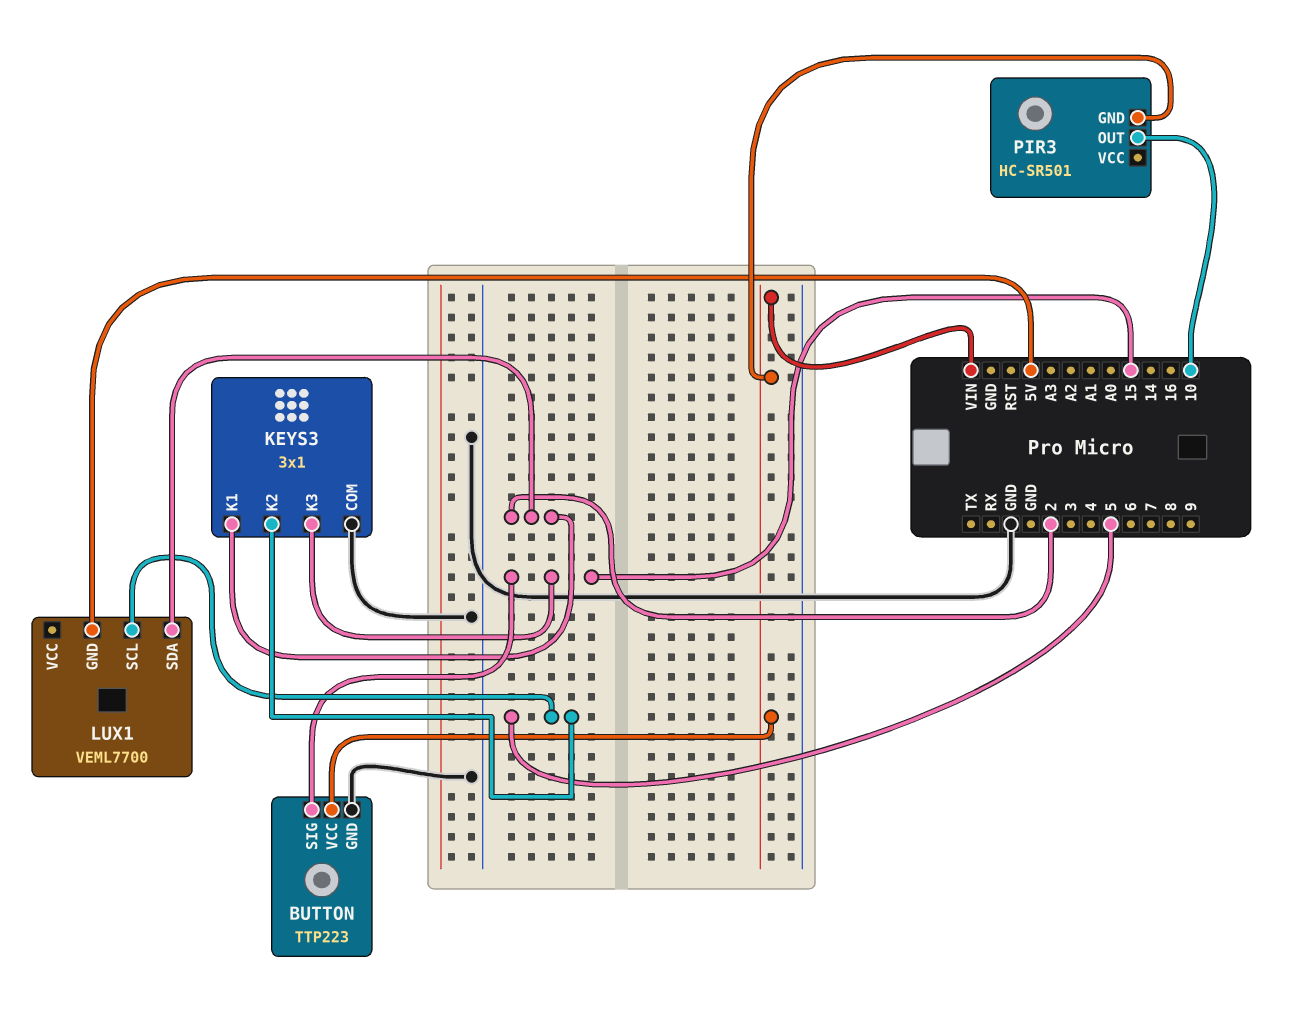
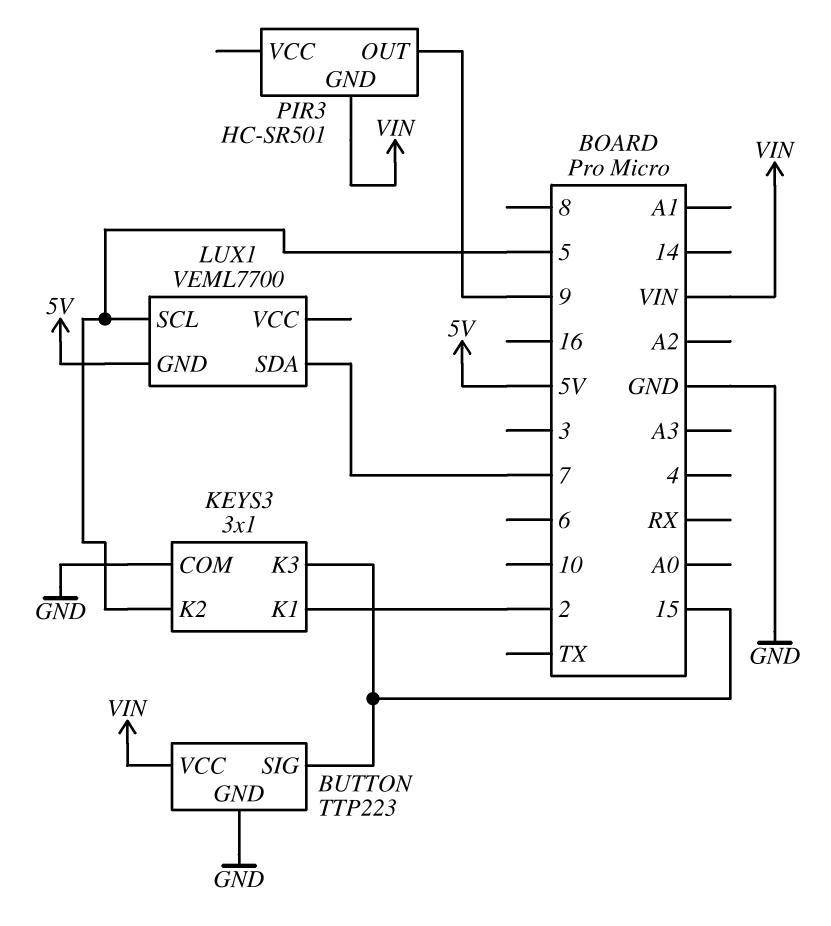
LUX1 pin SDA: 2 -> 7
PIR3 pin OUT: 10 -> 9

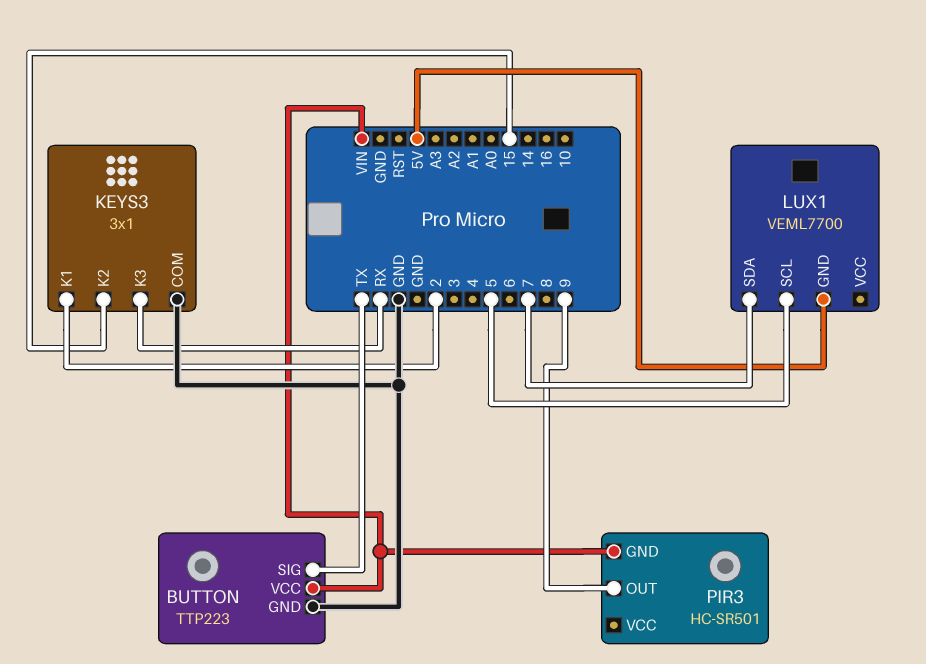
BUTTON pin SIG: 15 -> TX
KEYS3 pin K2: 5 -> 15
KEYS3 pin K3: 15 -> RX

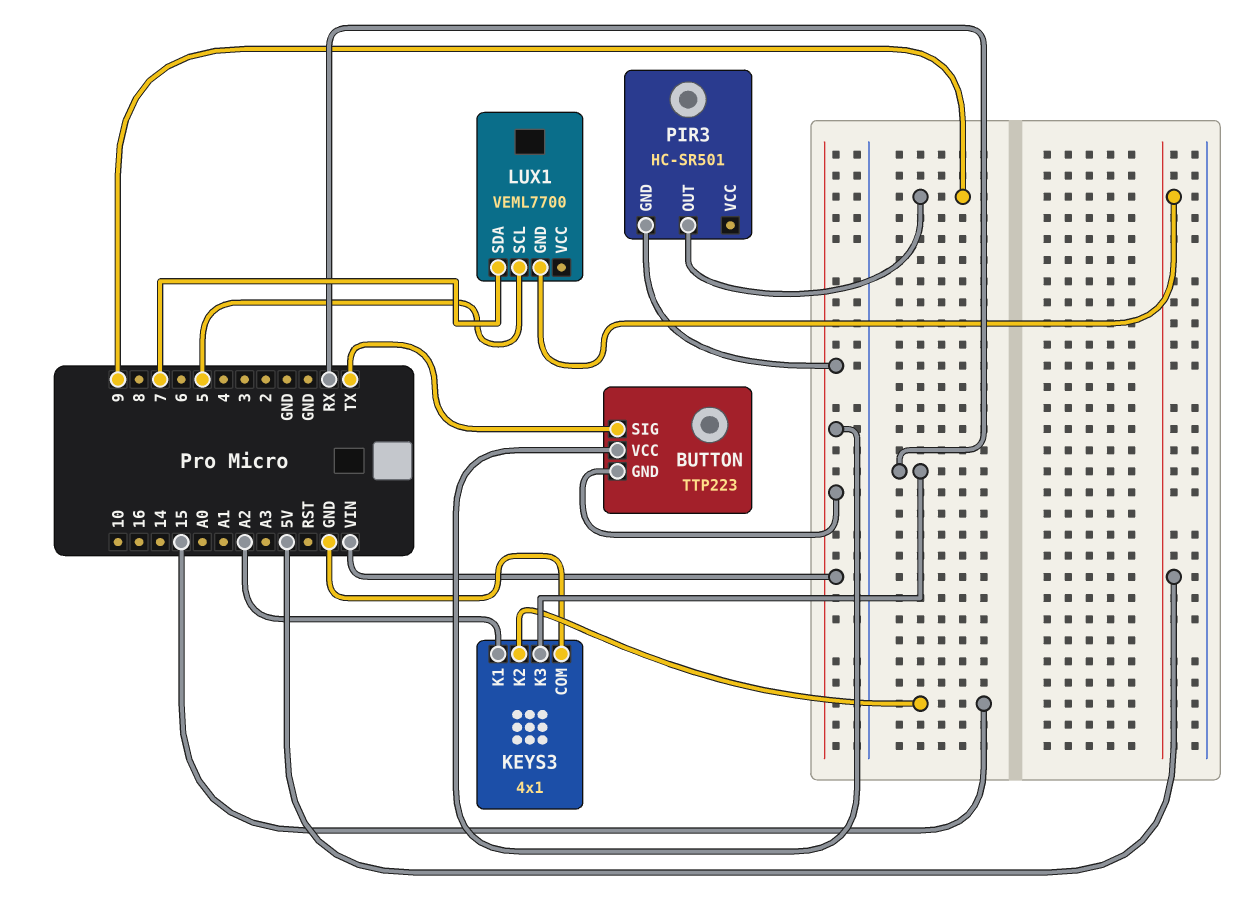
BUTTON pin GND: GND -> VIN
KEYS3: 3x1 -> 4x1
KEYS3 pin K1: 2 -> A2

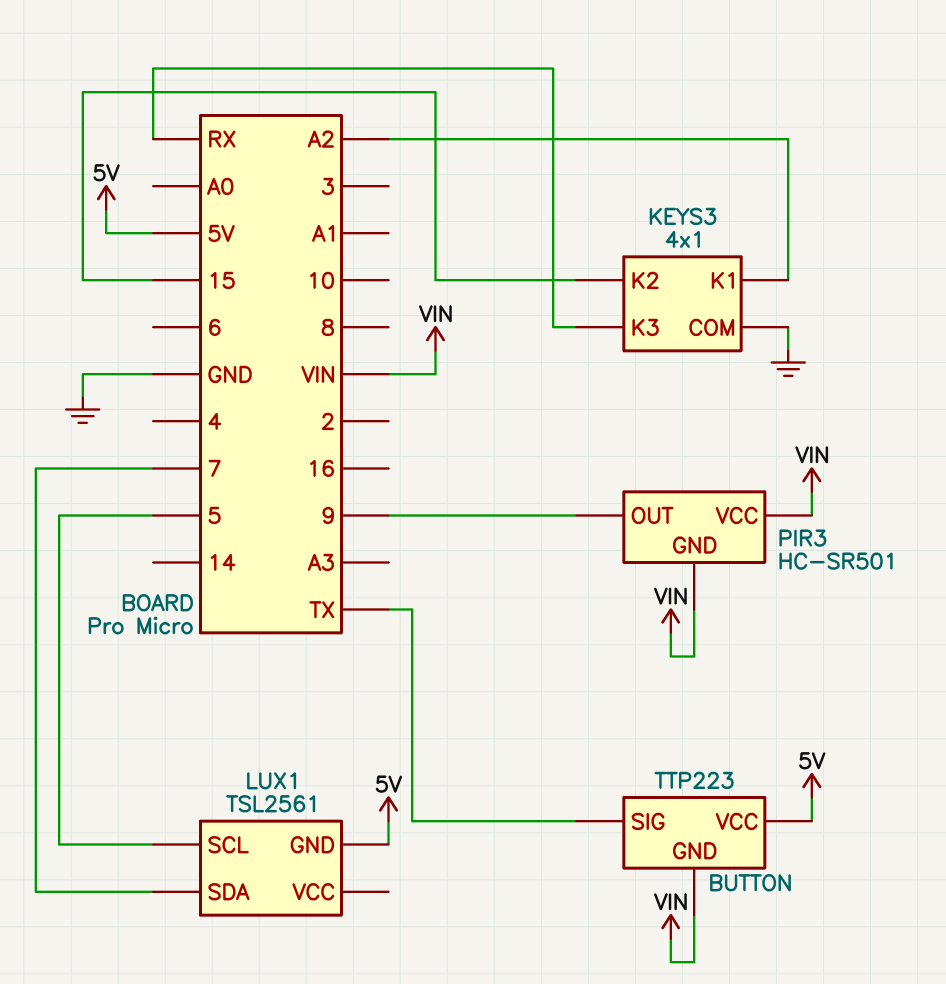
BUTTON pin VCC: VIN -> 5V
LUX1: VEML7700 -> TSL2561
PIR3 pin VCC: none -> VIN

